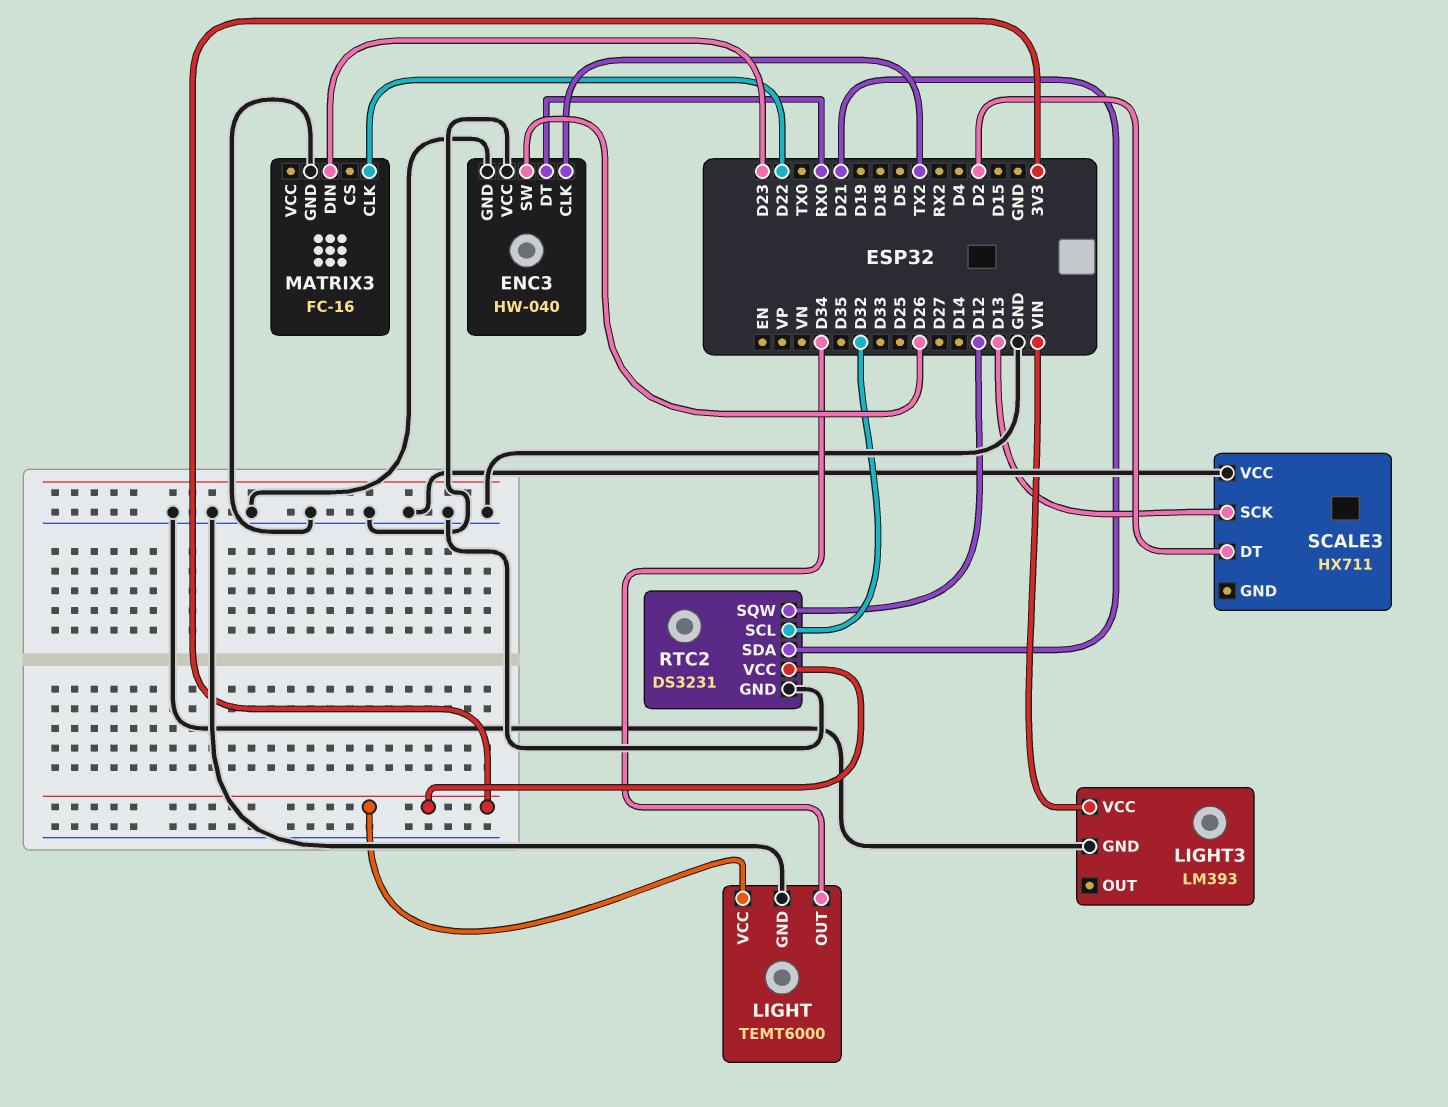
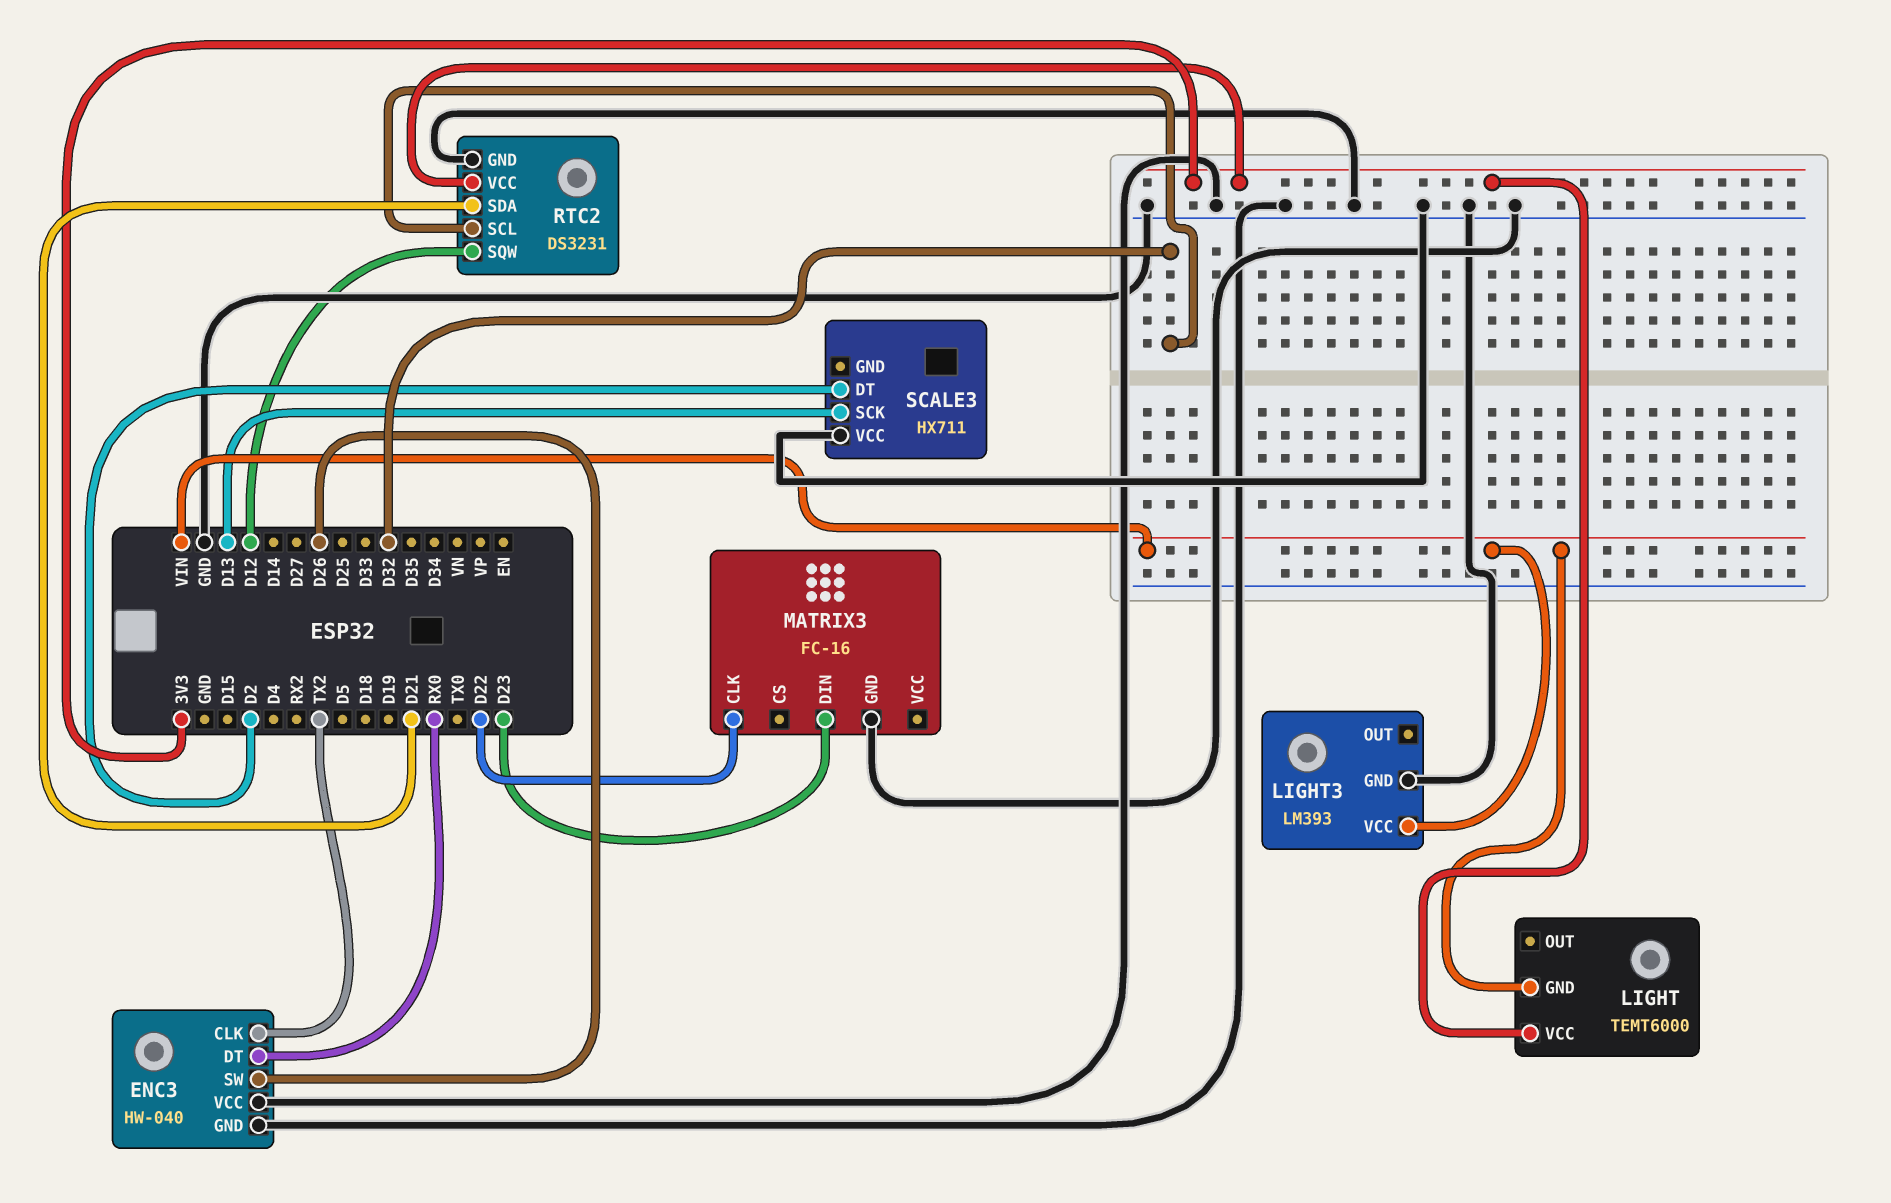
LIGHT pin GND: GND -> VIN
LIGHT pin OUT: D34 -> none

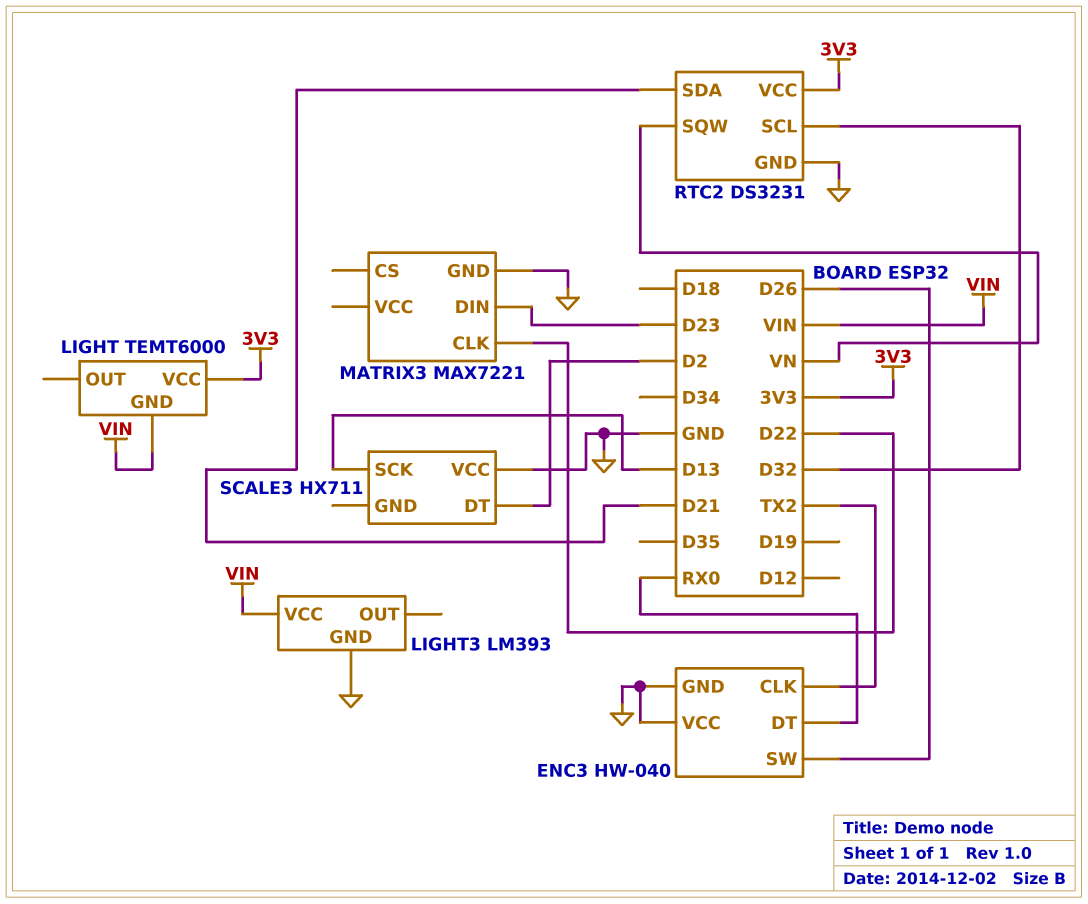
MATRIX3: FC-16 -> MAX7221
RTC2 pin SQW: D12 -> VN

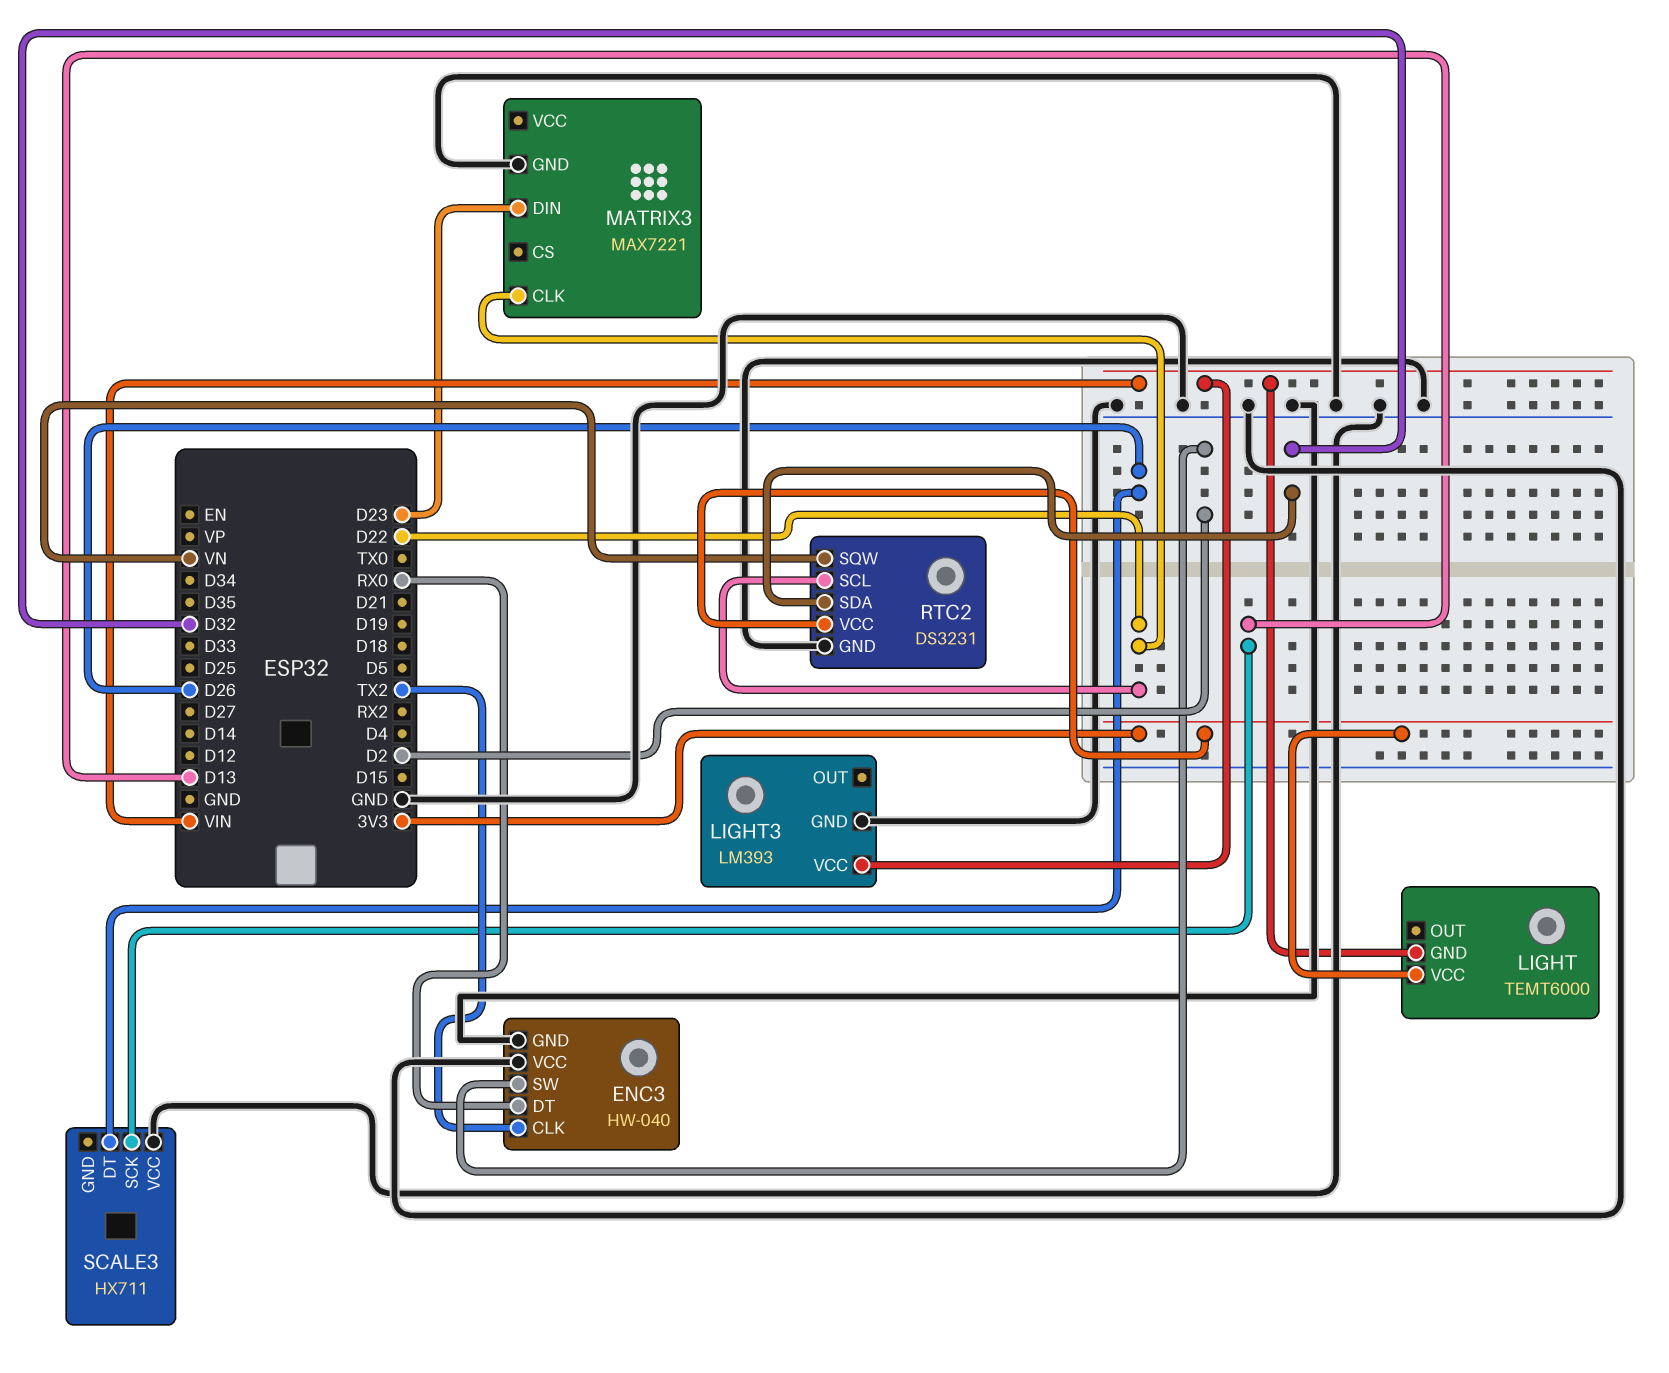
ENC3 pin SW: D26 -> D2
RTC2 pin SCL: D32 -> D22
RTC2 pin SDA: D21 -> D32
SCALE3 pin DT: D2 -> D26

